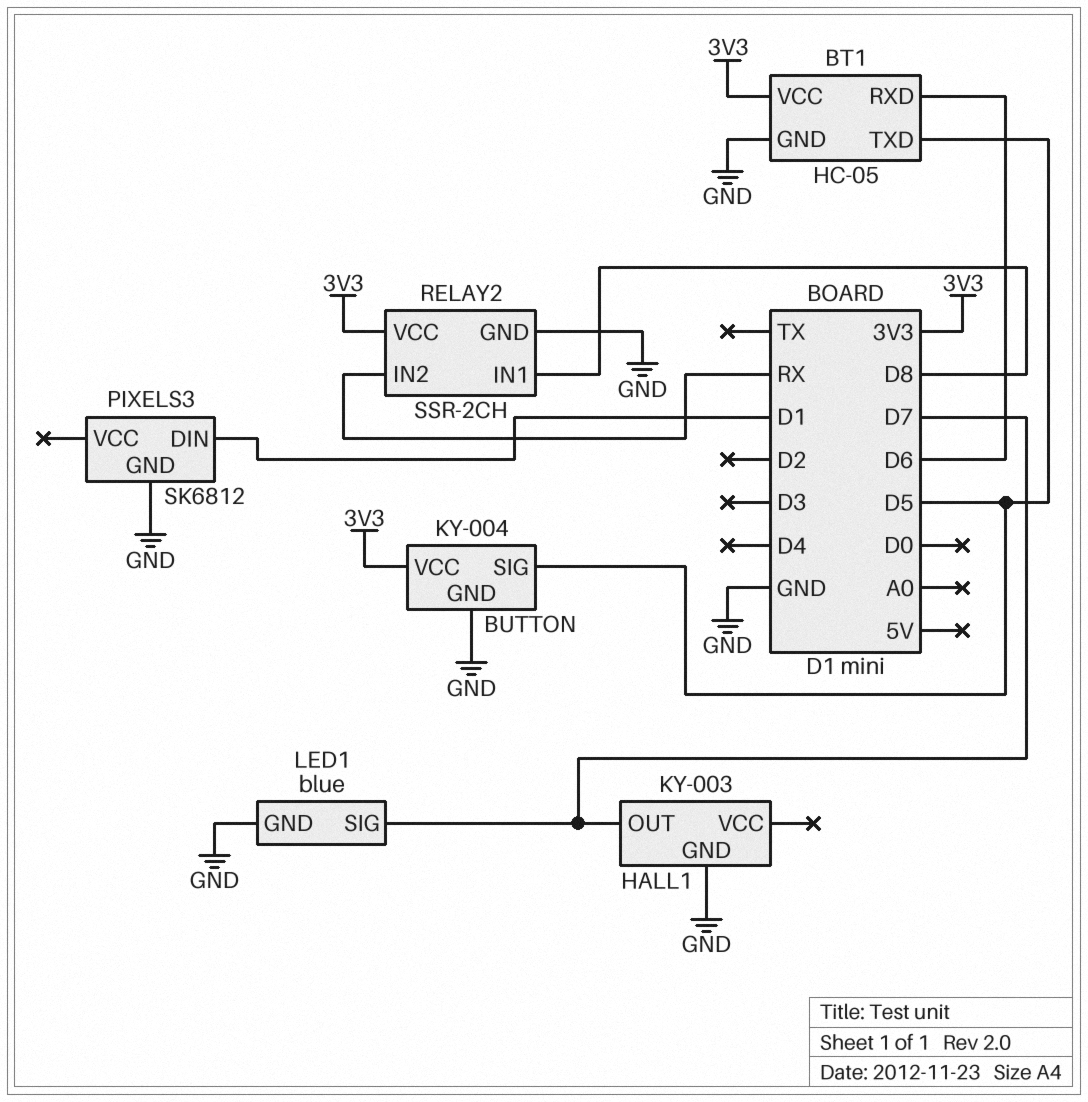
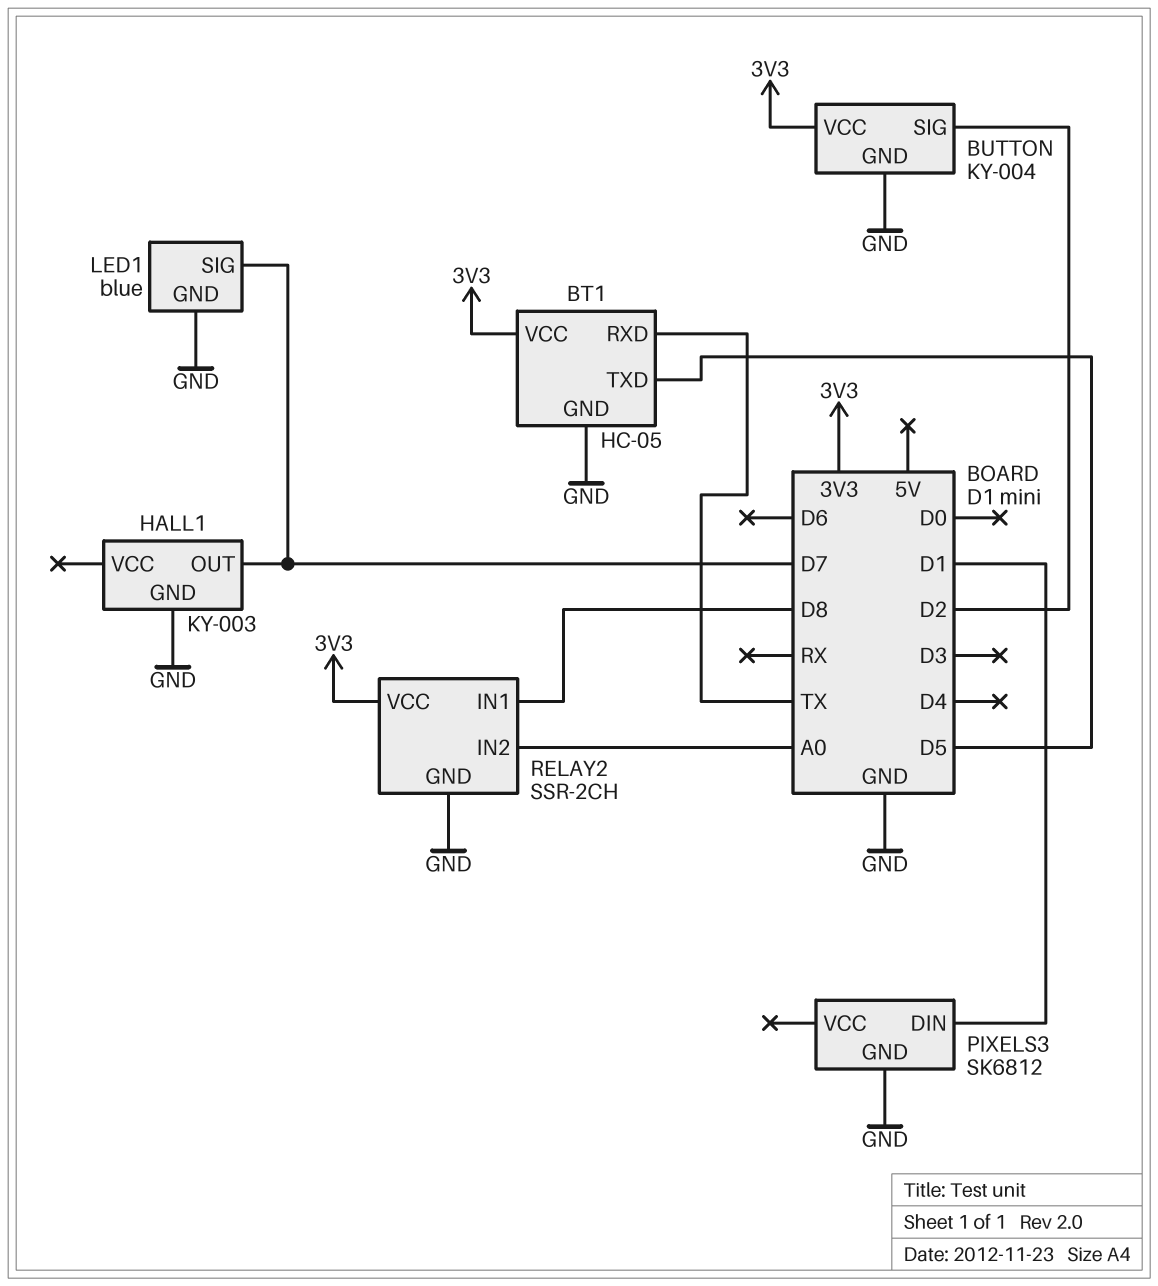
BT1 pin RXD: D6 -> TX
BUTTON pin SIG: D5 -> D2
RELAY2 pin IN2: RX -> A0

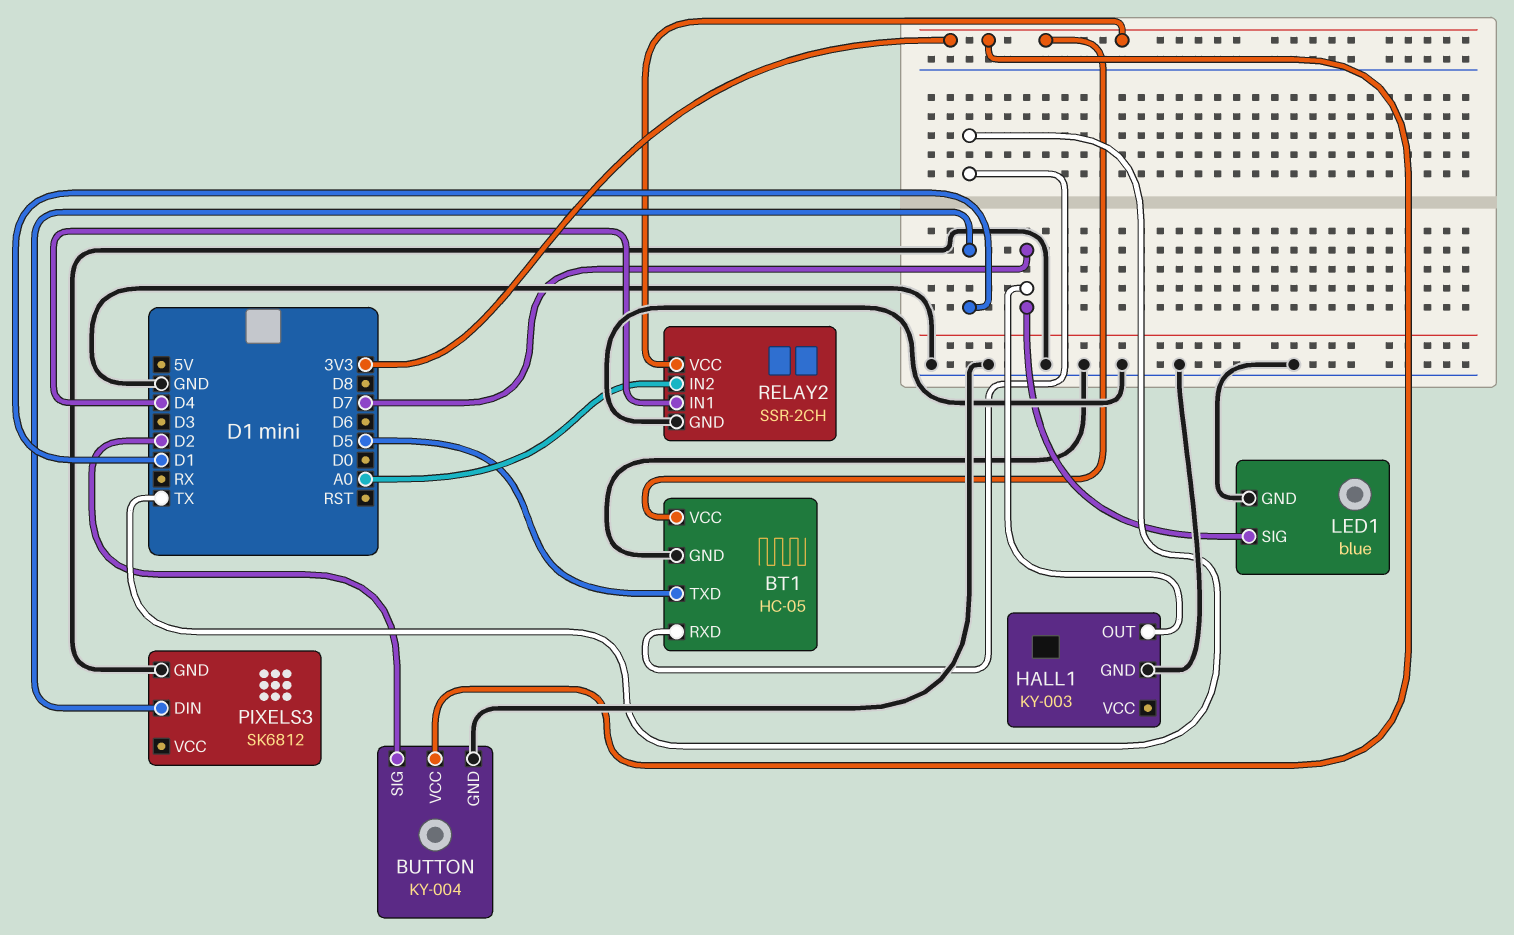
RELAY2 pin IN1: D8 -> D4

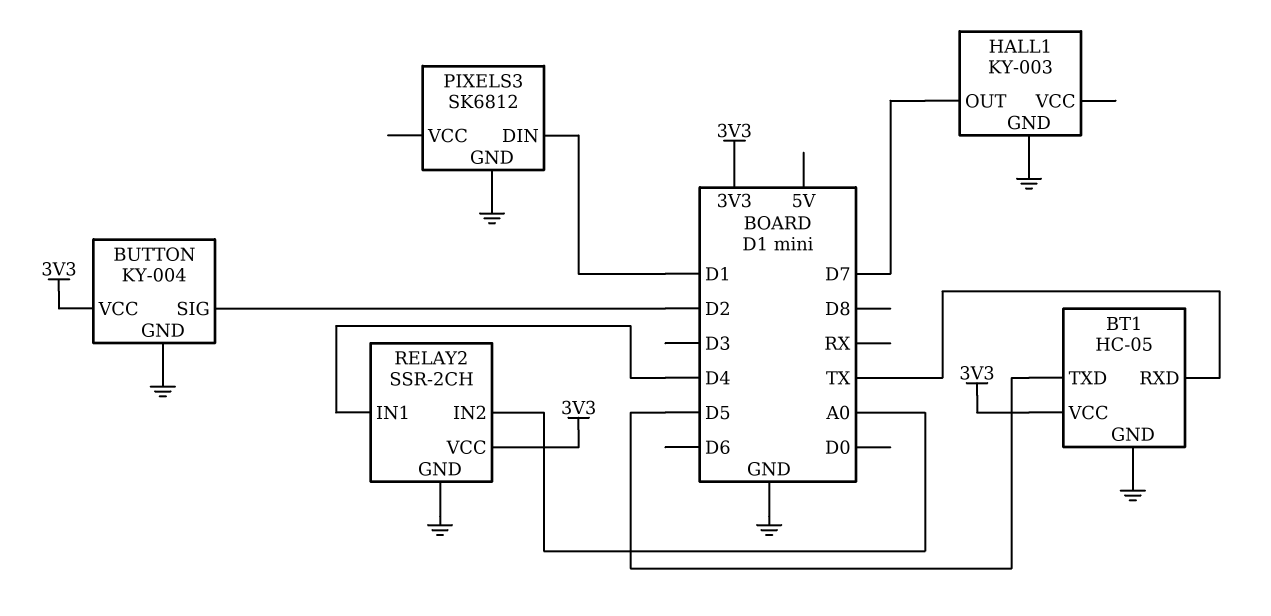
LED1: blue -> none
LED1 pin GND: GND -> none
LED1 pin SIG: D7 -> none

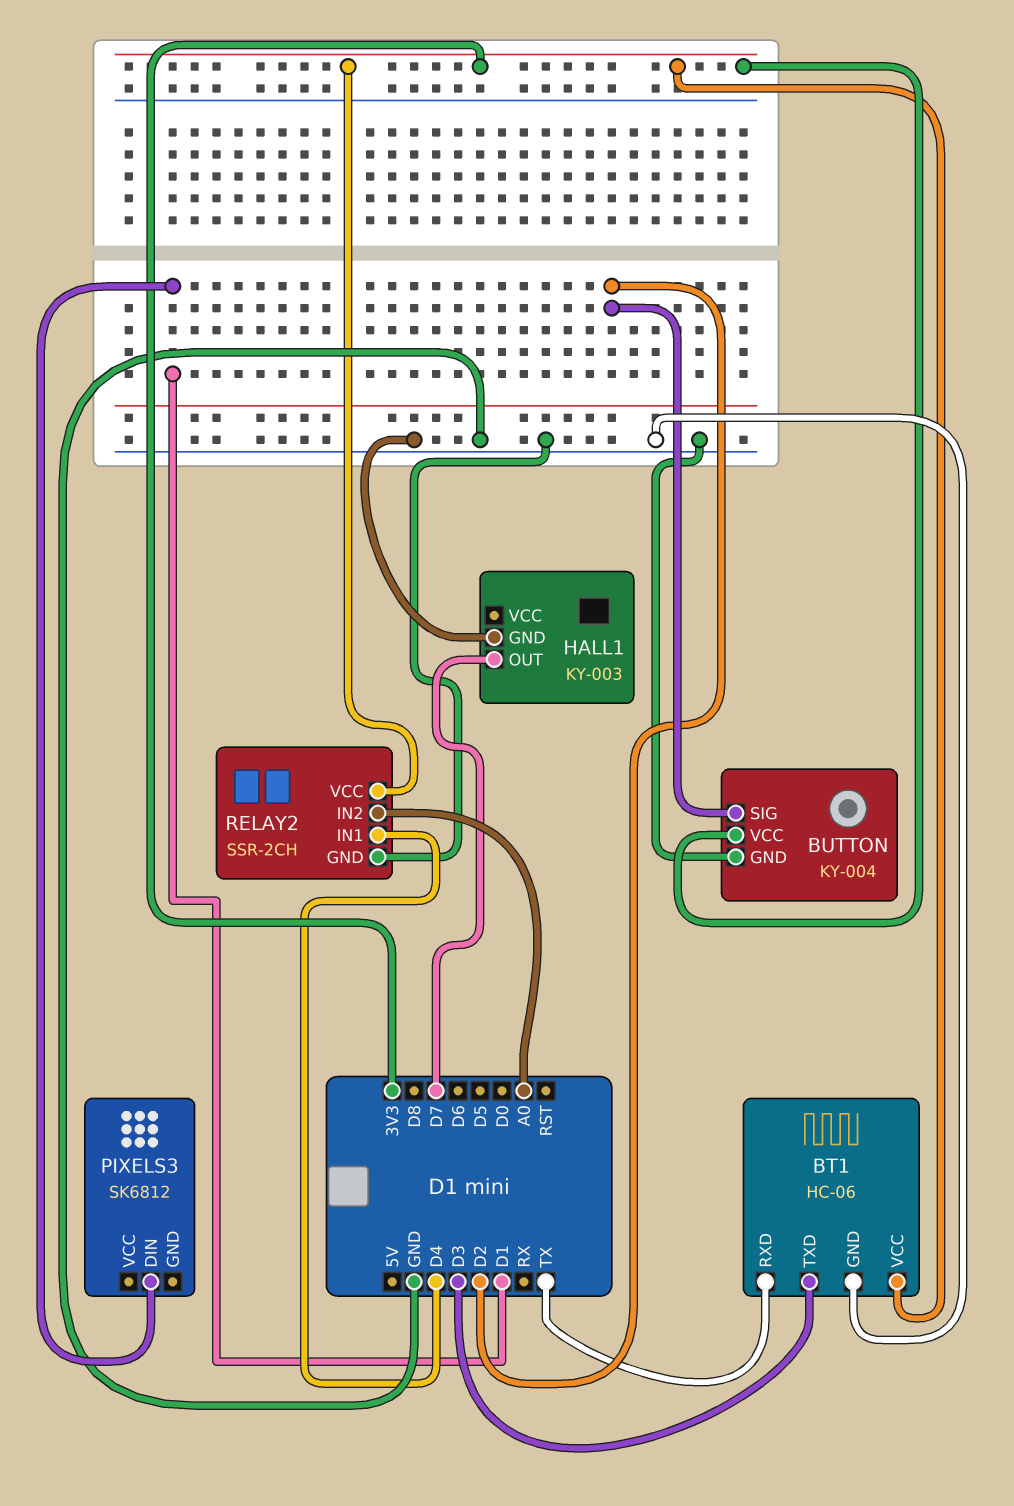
BT1: HC-05 -> HC-06
BT1 pin TXD: D5 -> D3
PIXELS3 pin GND: GND -> none

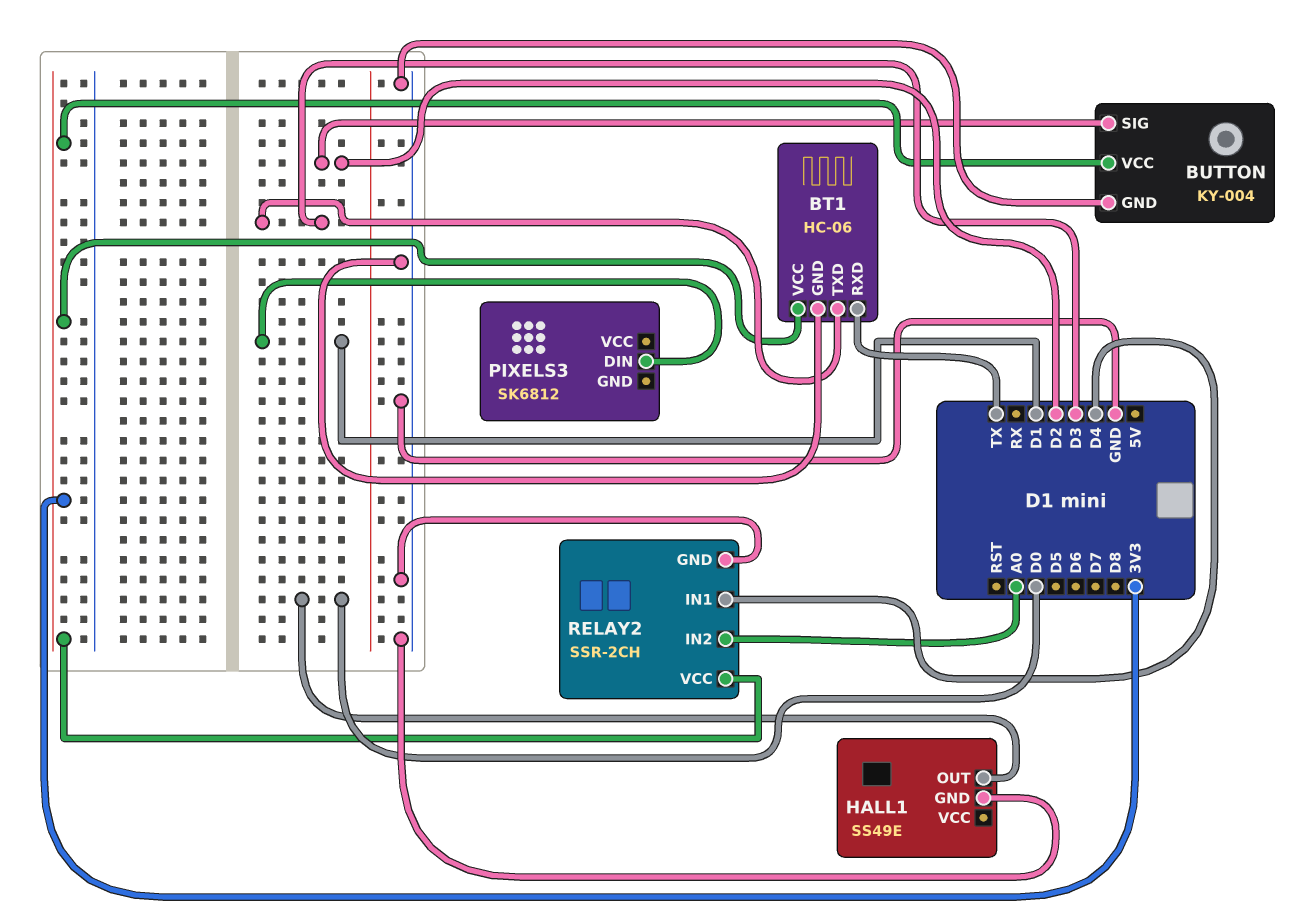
HALL1: KY-003 -> SS49E
HALL1 pin OUT: D7 -> D0

